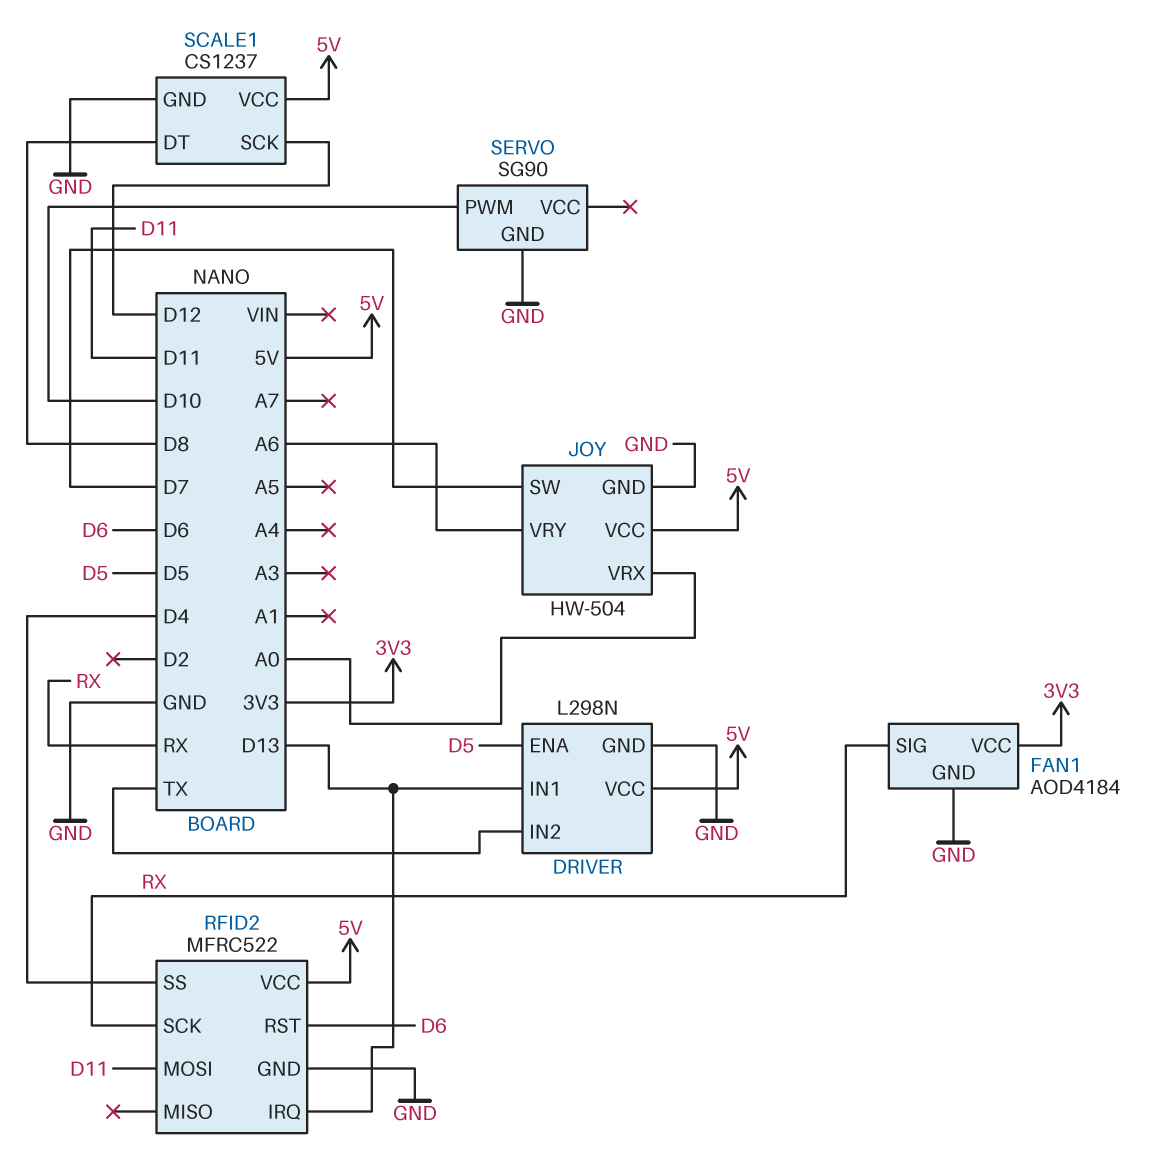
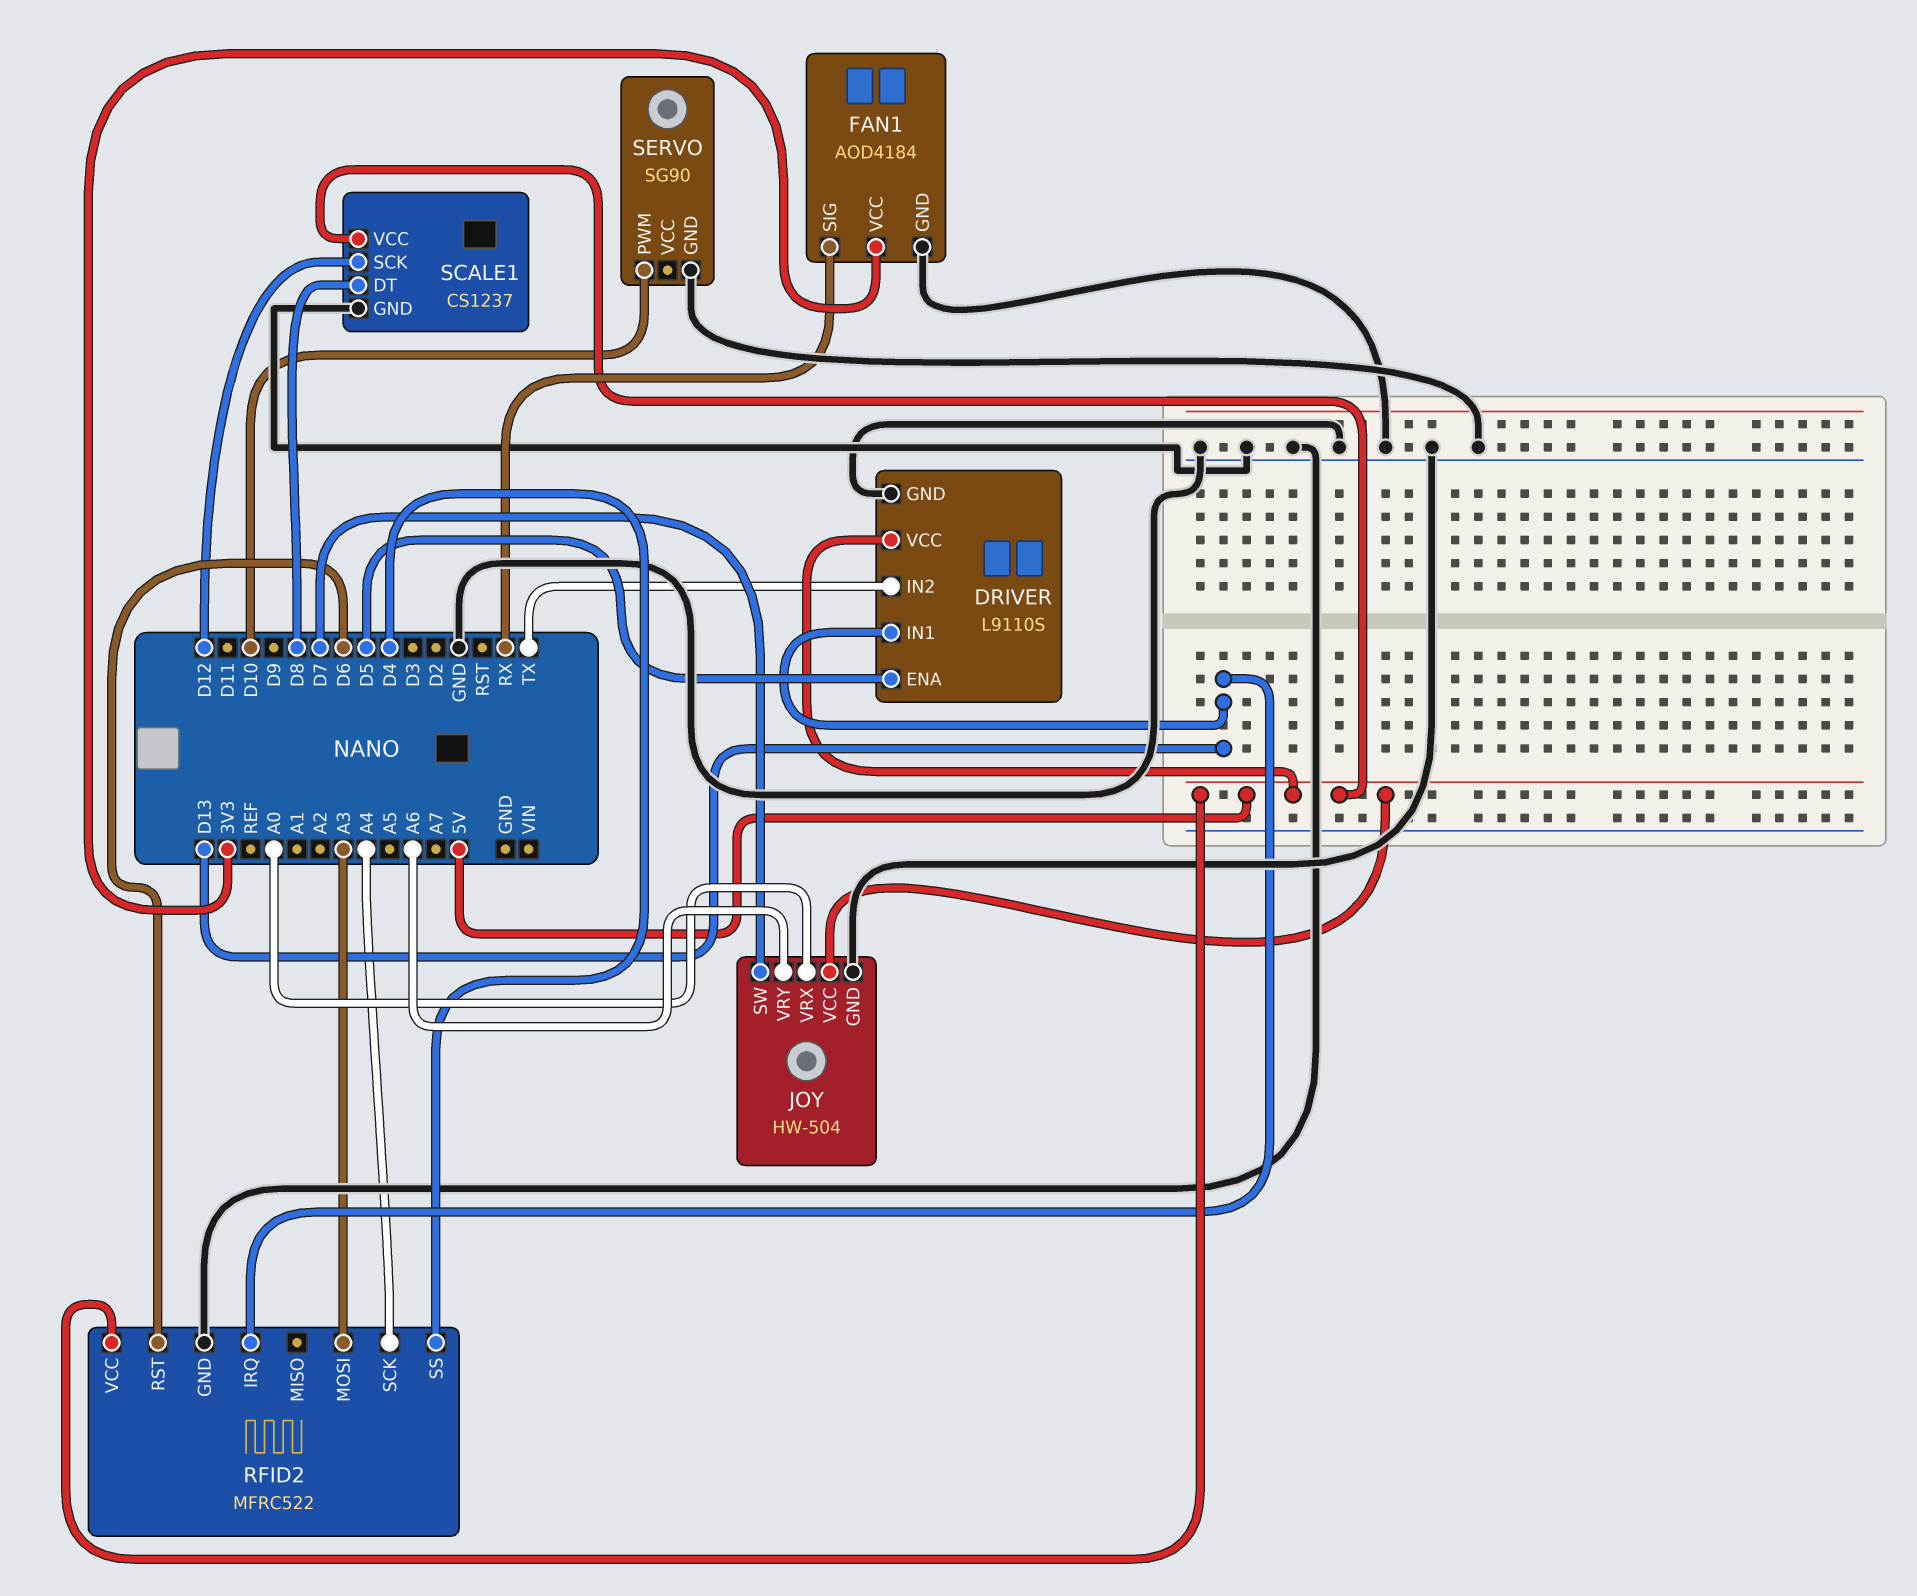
DRIVER: L298N -> L9110S
RFID2 pin MOSI: D11 -> A3
RFID2 pin SCK: RX -> A4

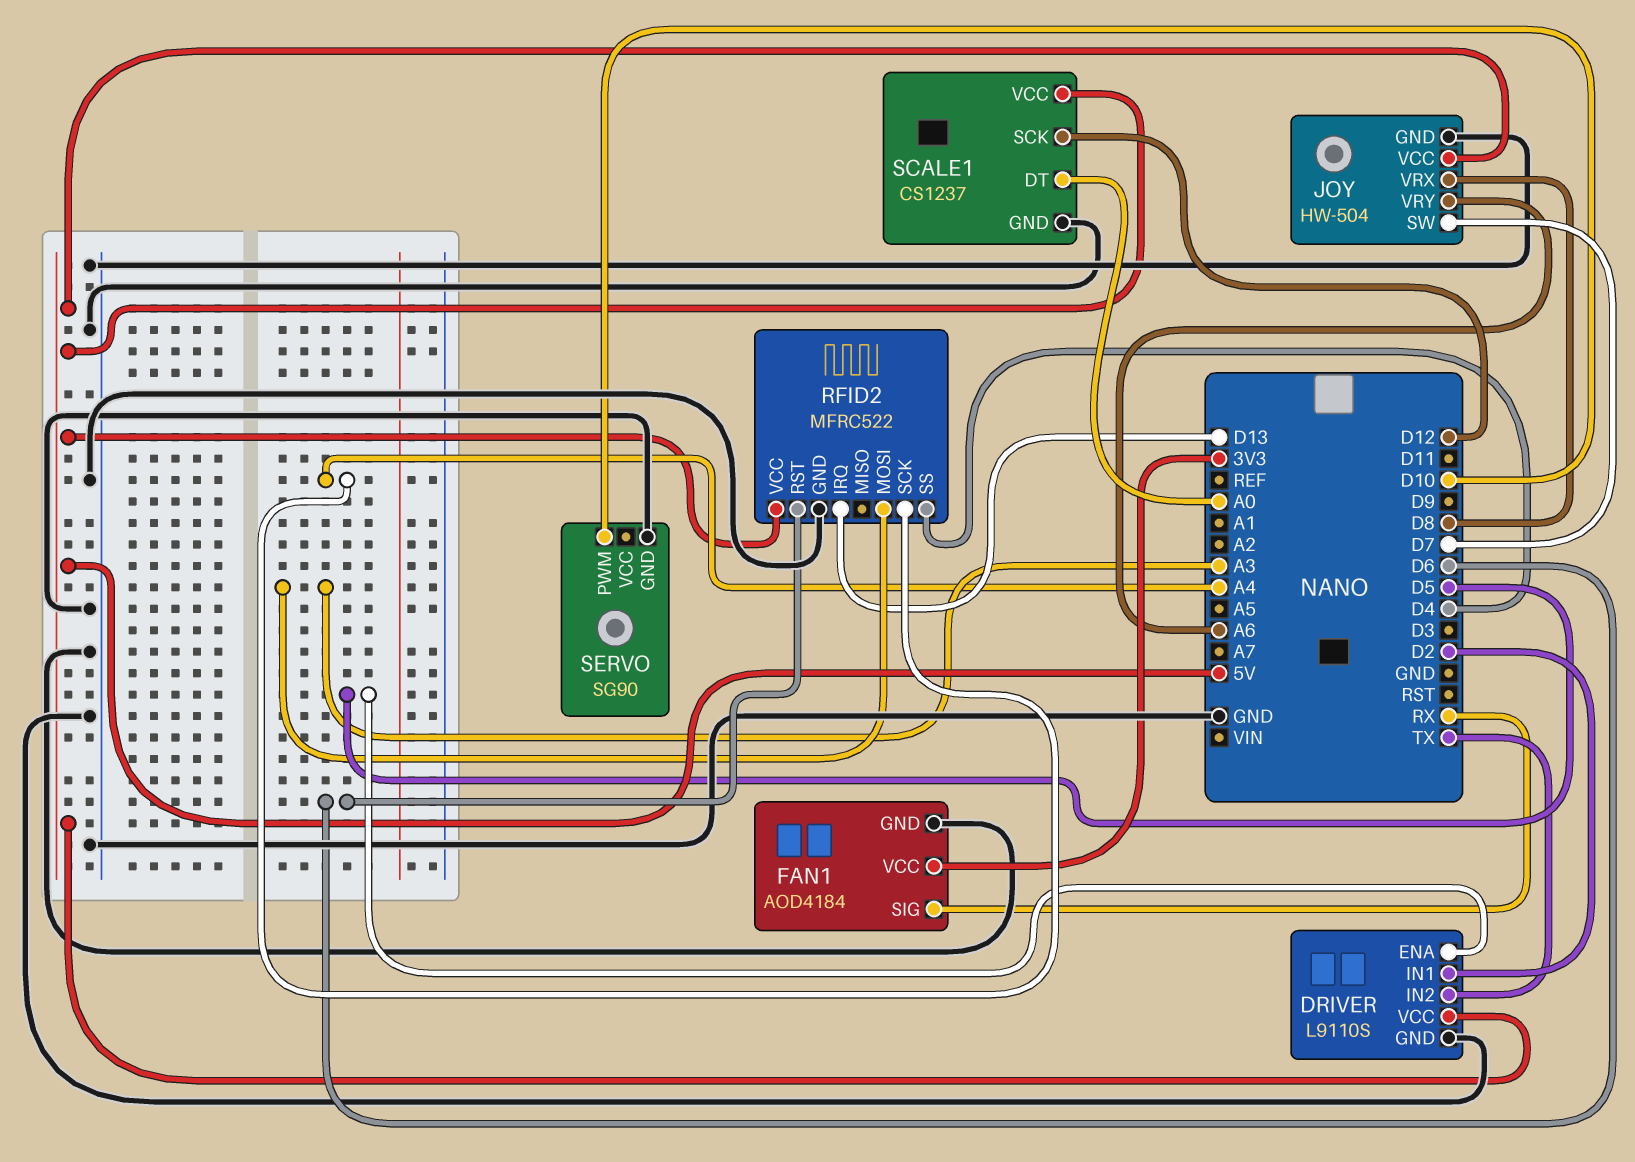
DRIVER pin IN1: D13 -> D2
JOY pin VRX: A0 -> D8
SCALE1 pin DT: D8 -> A0

